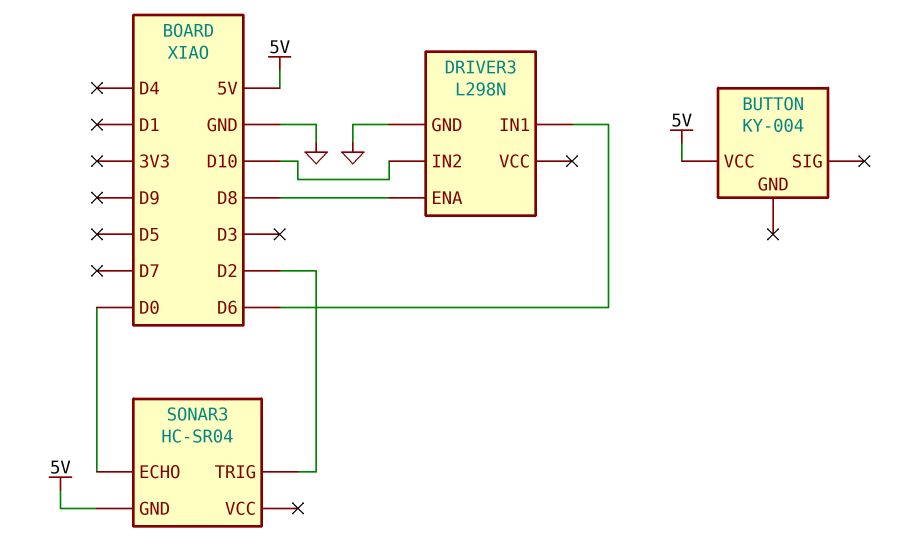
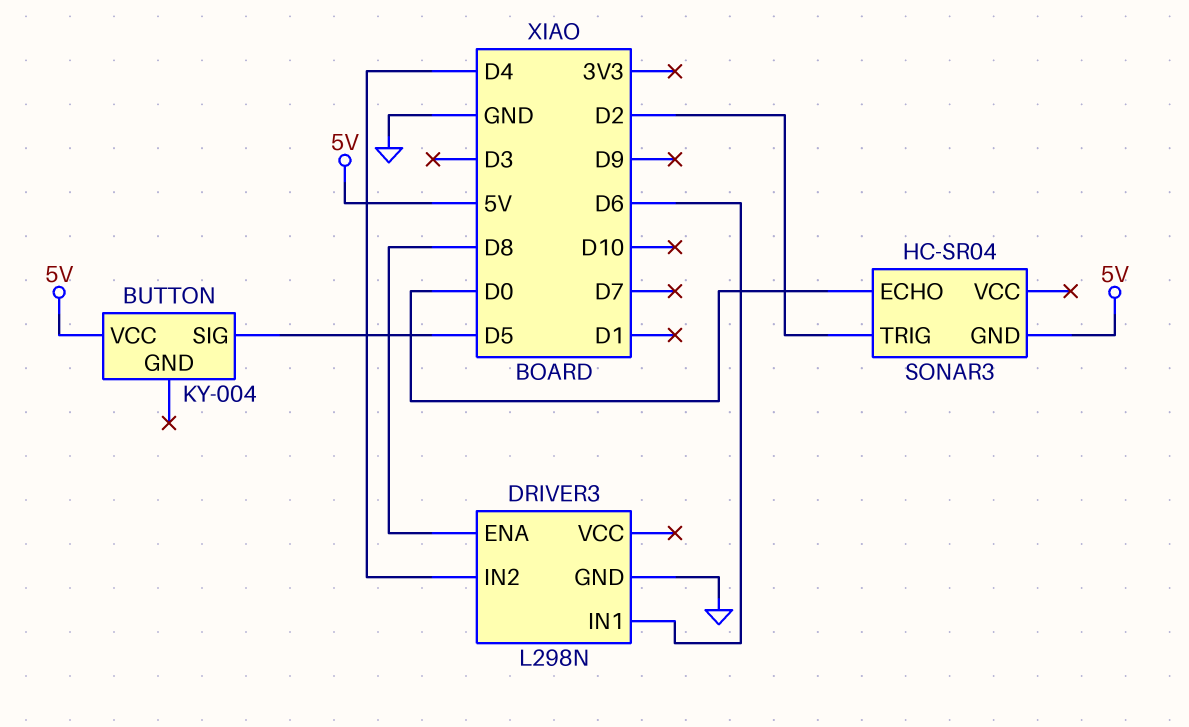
BUTTON pin SIG: none -> D5
DRIVER3 pin IN2: D10 -> D4

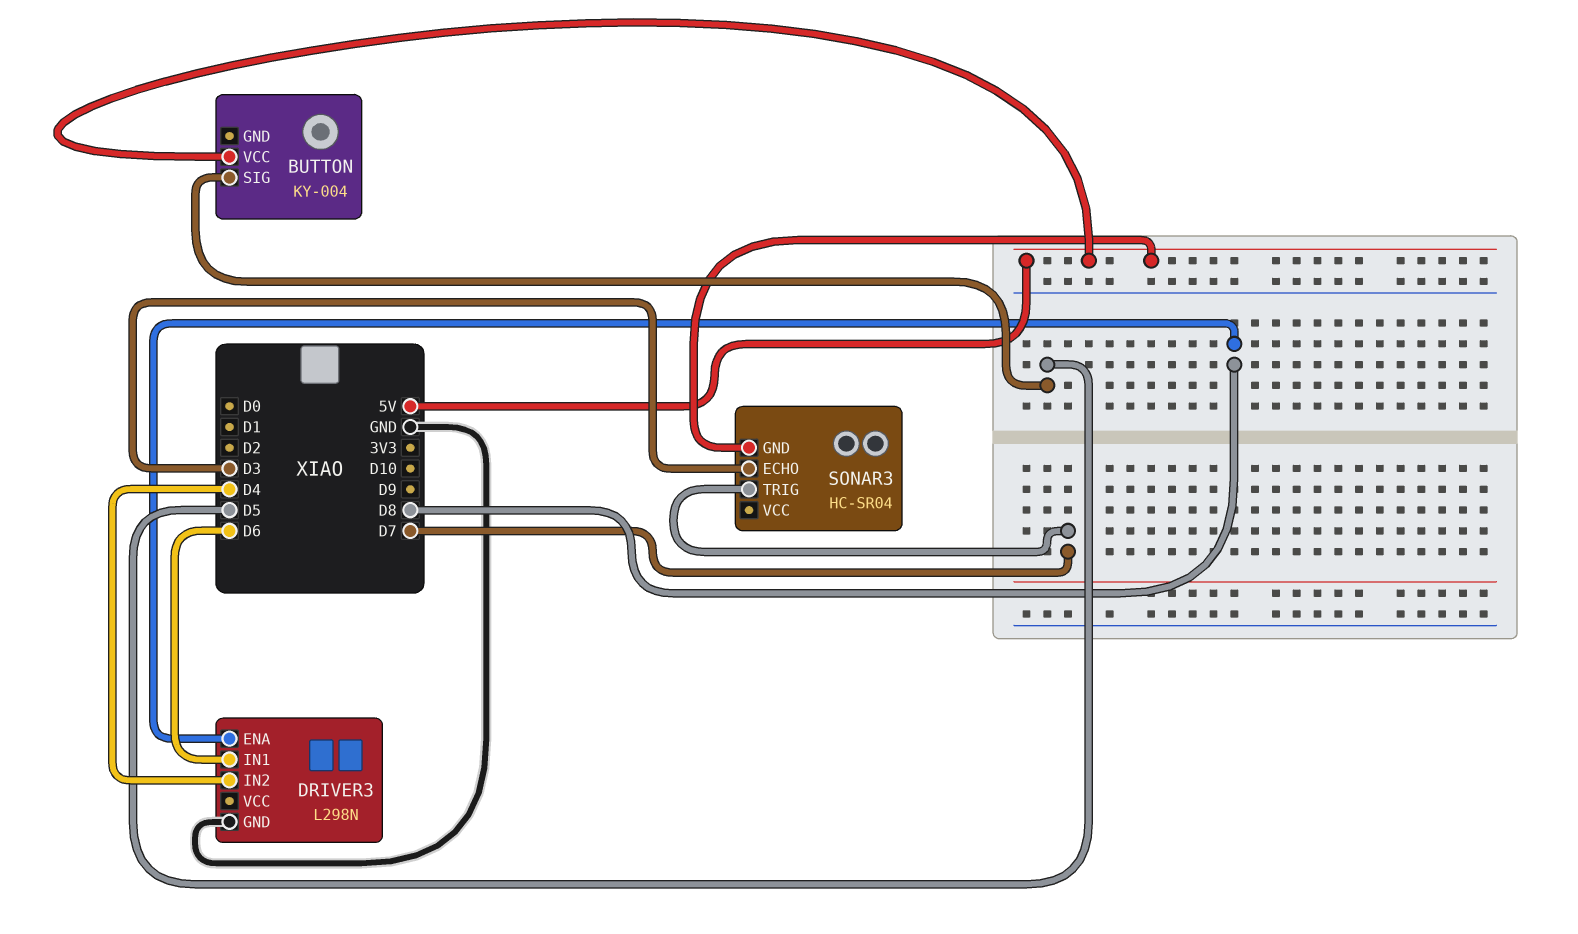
SONAR3 pin ECHO: D0 -> D3
SONAR3 pin TRIG: D2 -> D7

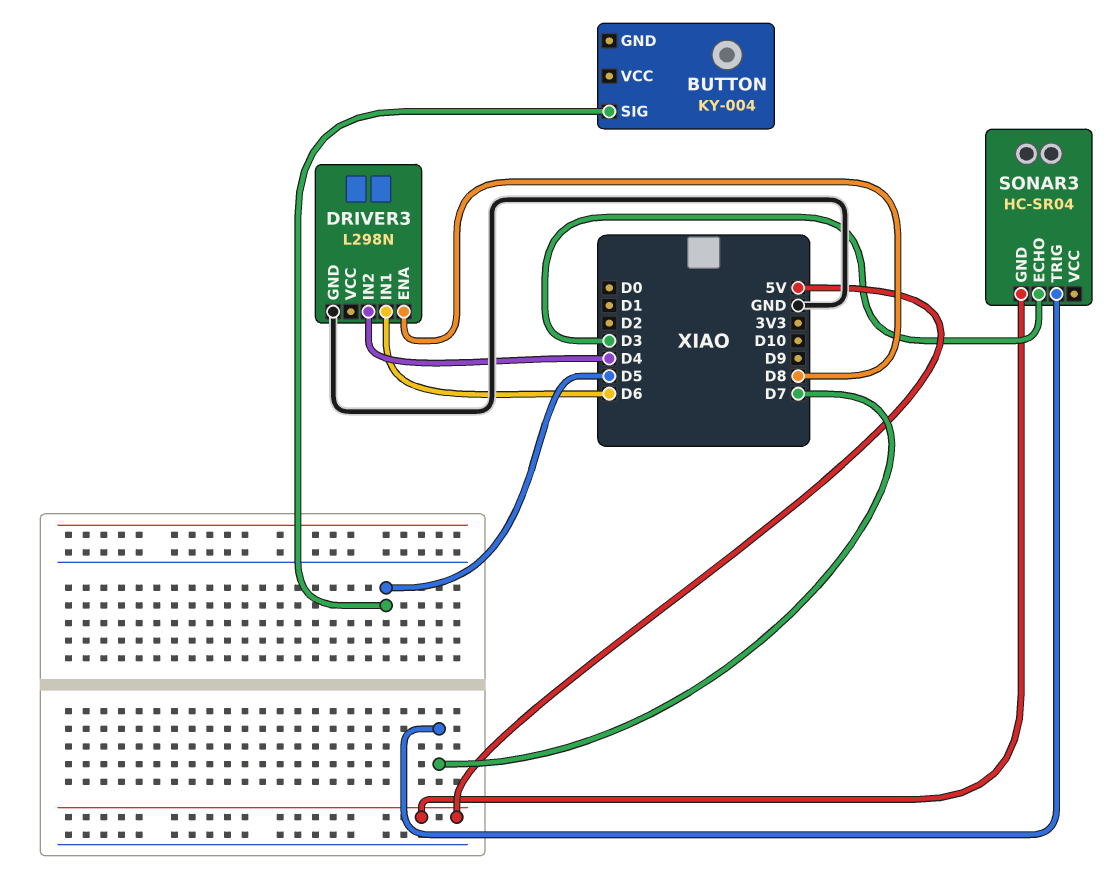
BUTTON pin VCC: 5V -> none

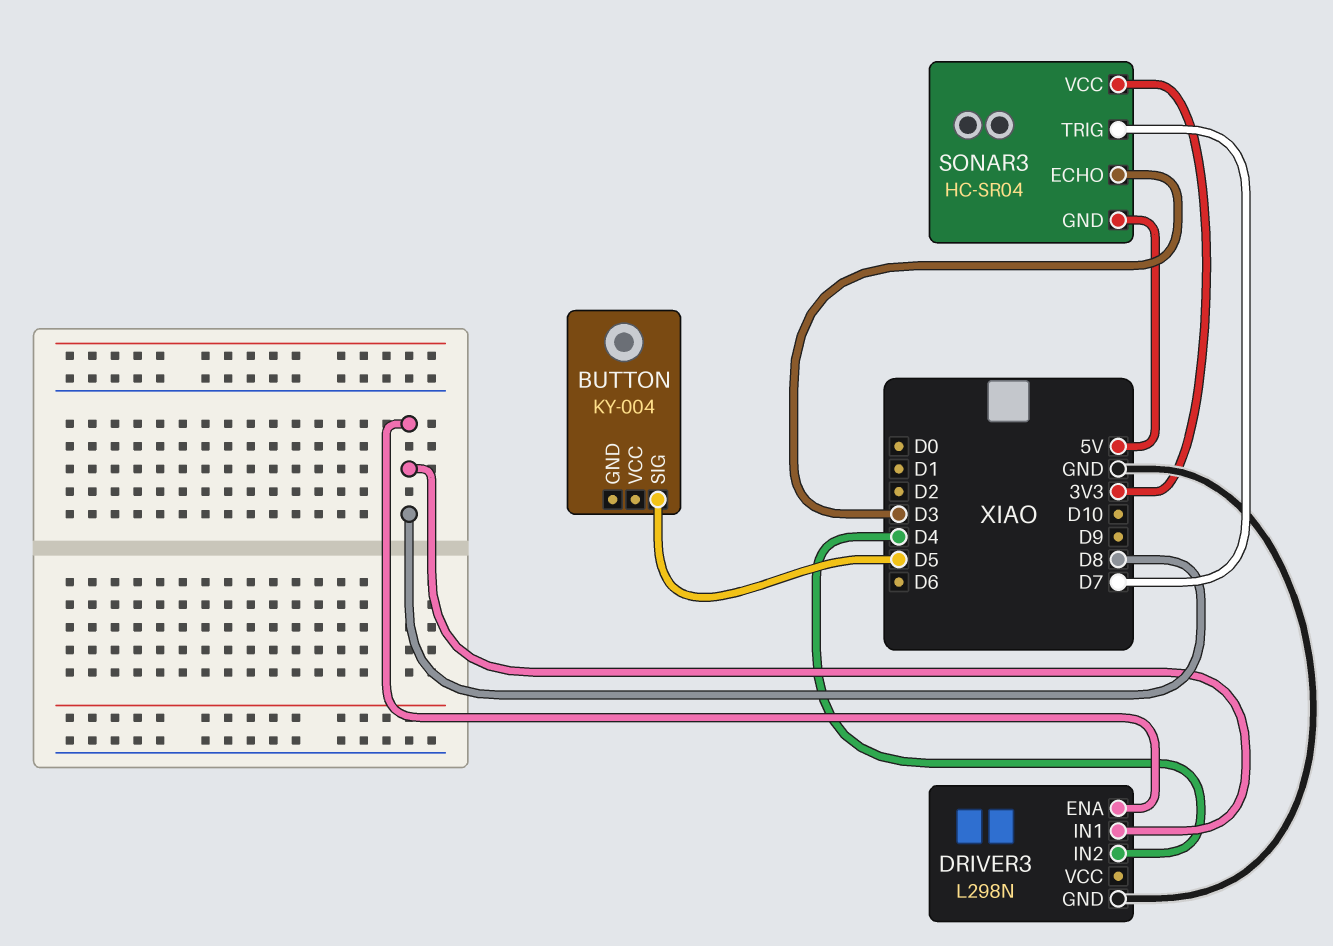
DRIVER3 pin IN1: D6 -> D8
SONAR3 pin VCC: none -> 3V3

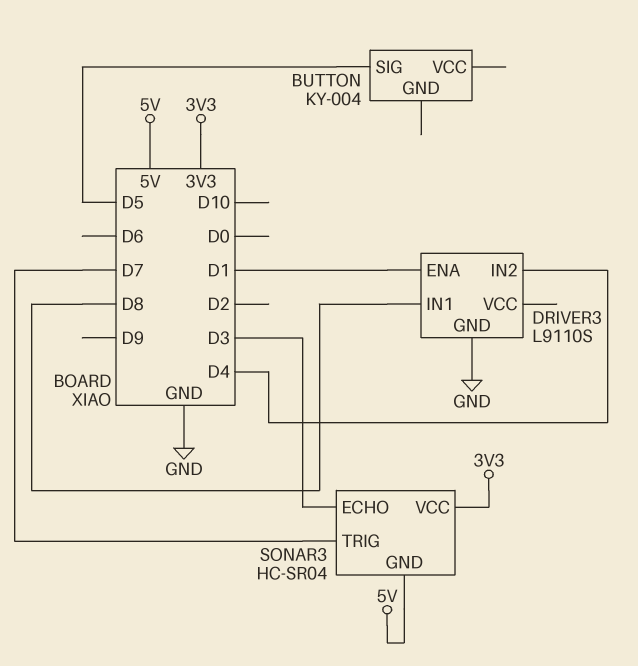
DRIVER3: L298N -> L9110S
DRIVER3 pin ENA: D8 -> D1

